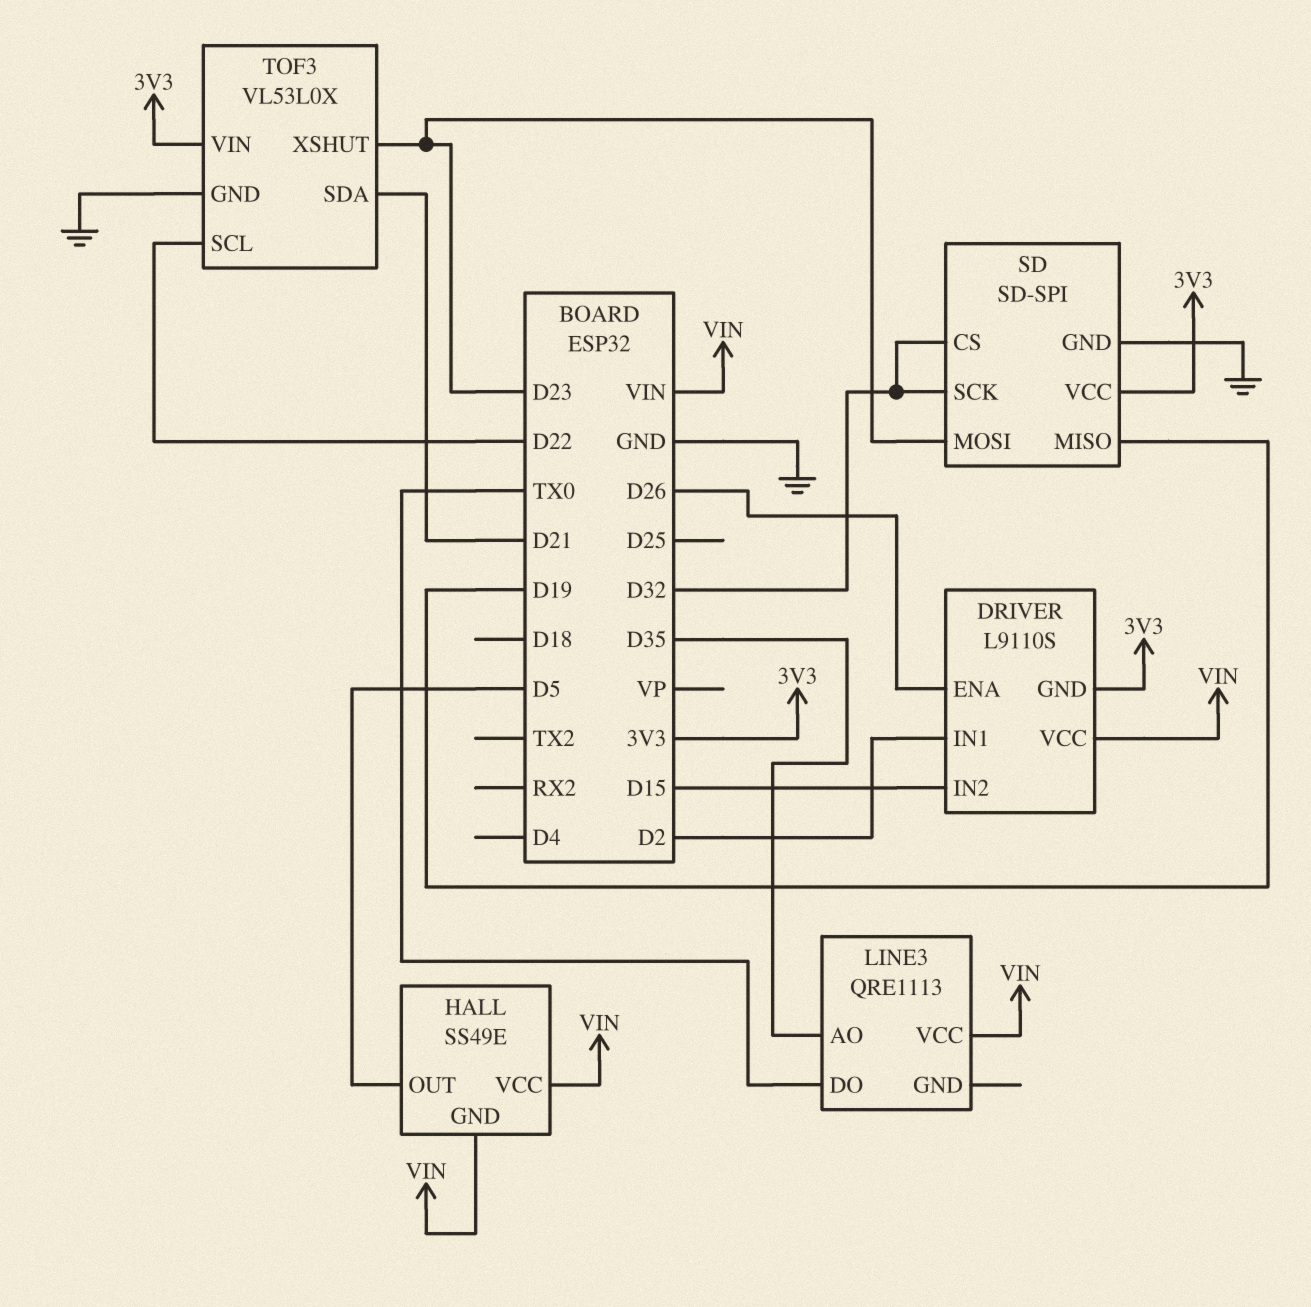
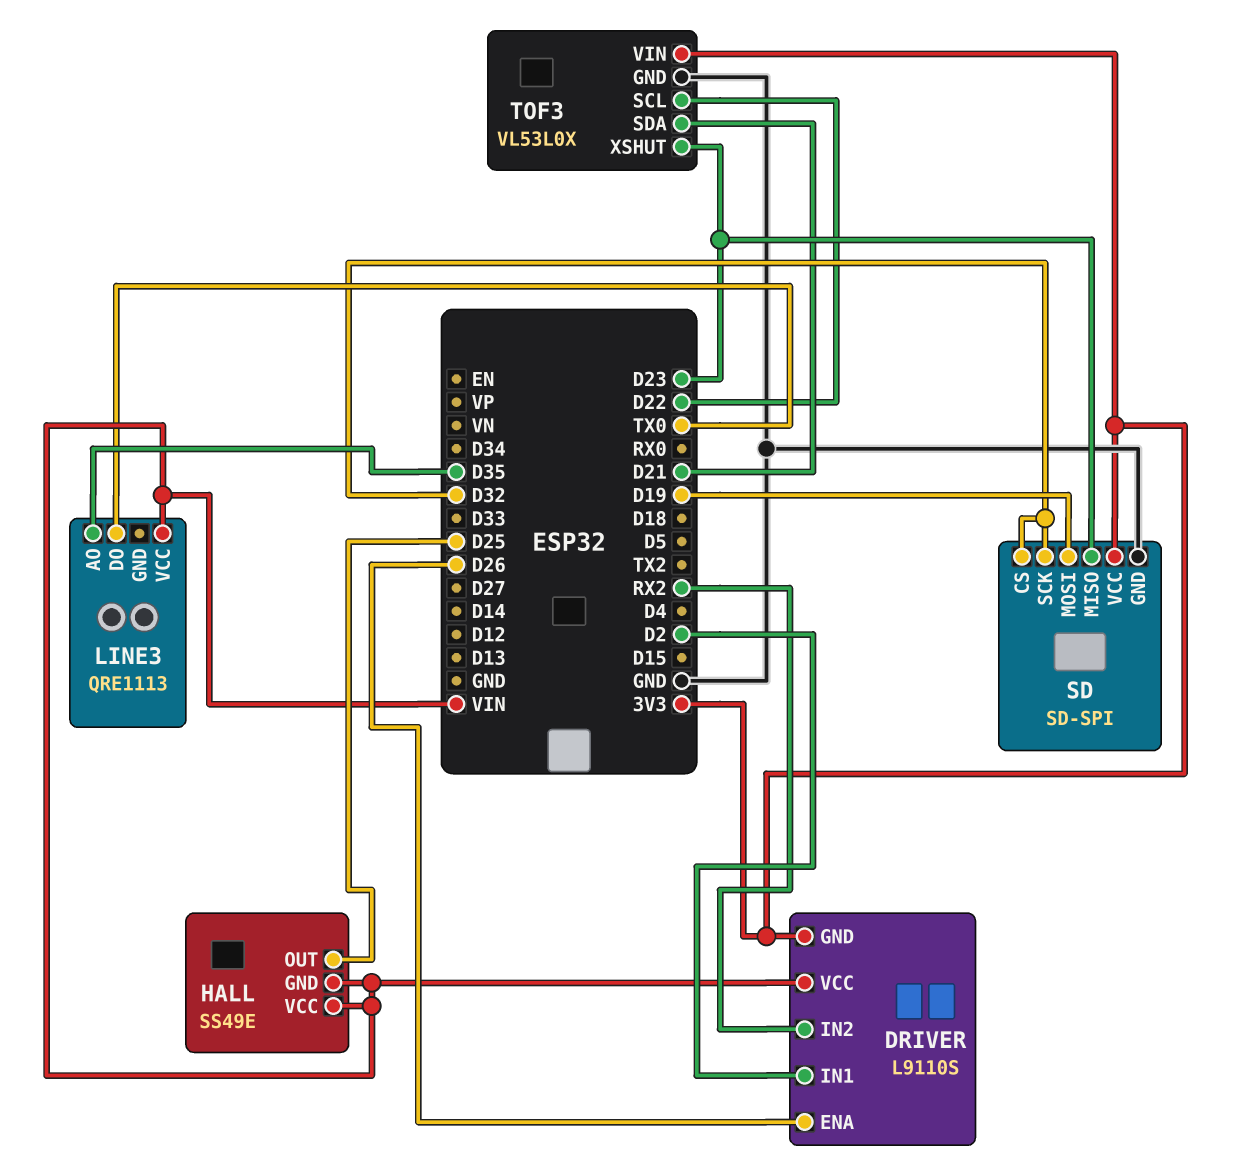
DRIVER pin IN2: D15 -> RX2
HALL pin OUT: D5 -> D25
SD pin MISO: D19 -> D23
SD pin MOSI: D23 -> D19

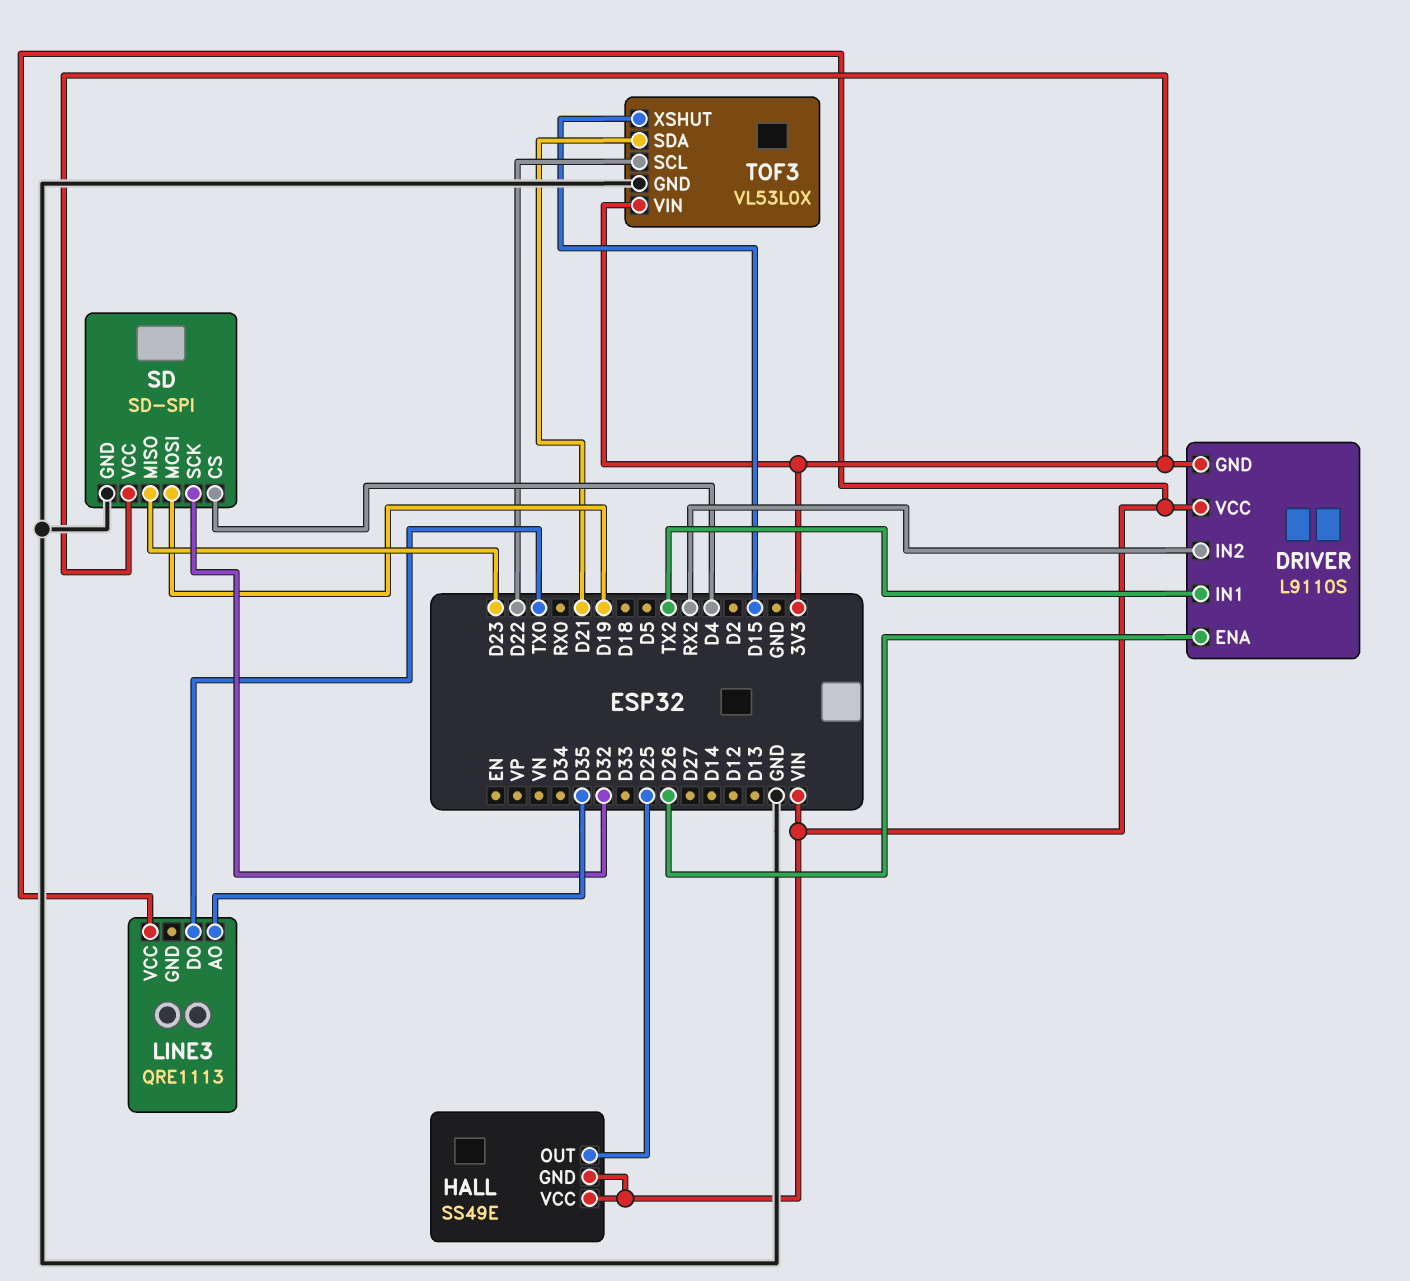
DRIVER pin IN1: D2 -> TX2
SD pin CS: D32 -> D4
TOF3 pin XSHUT: D23 -> D15

